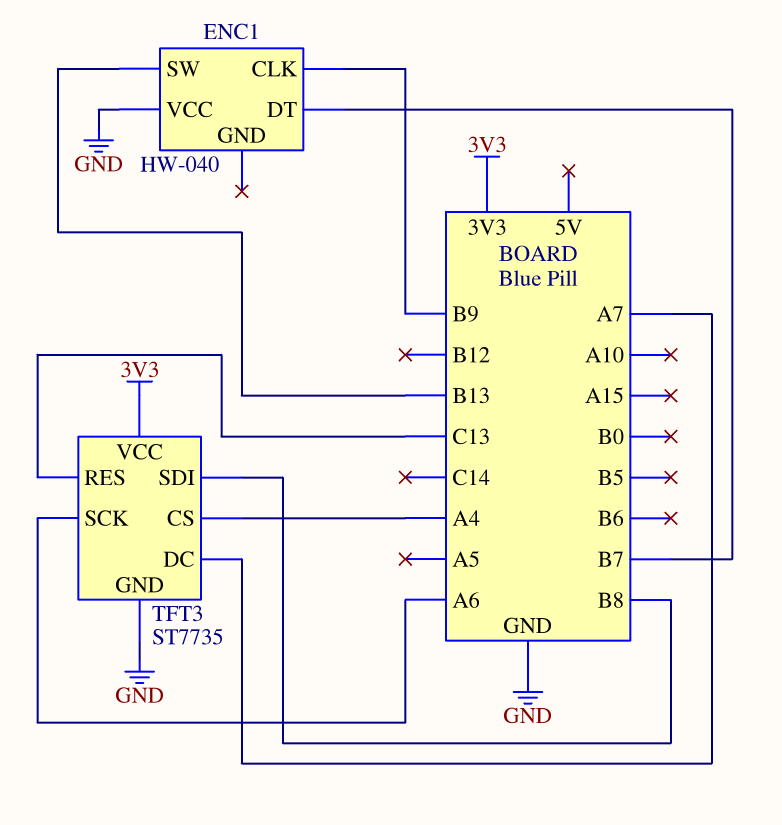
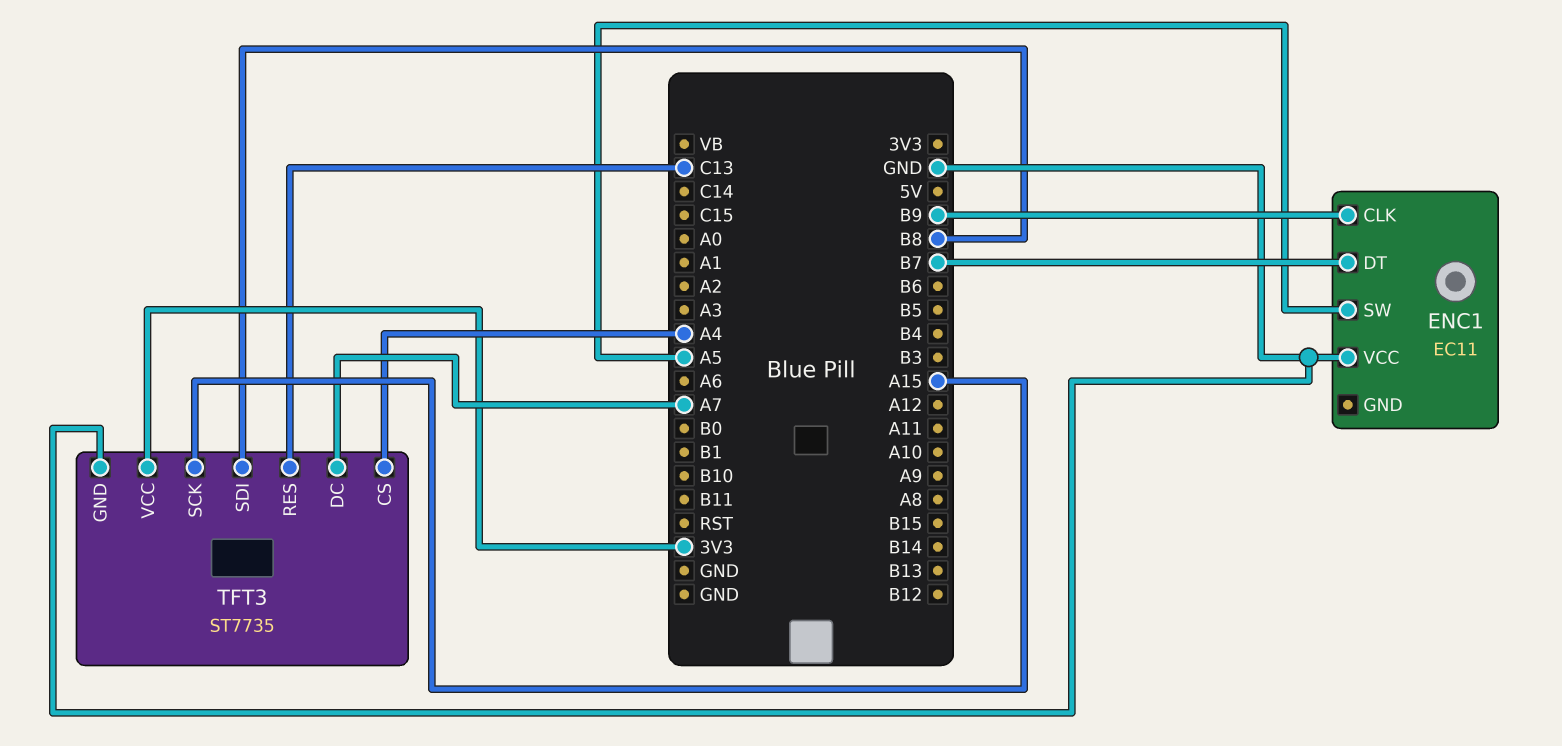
ENC1: HW-040 -> EC11
ENC1 pin SW: B13 -> A5
TFT3 pin SCK: A6 -> A15

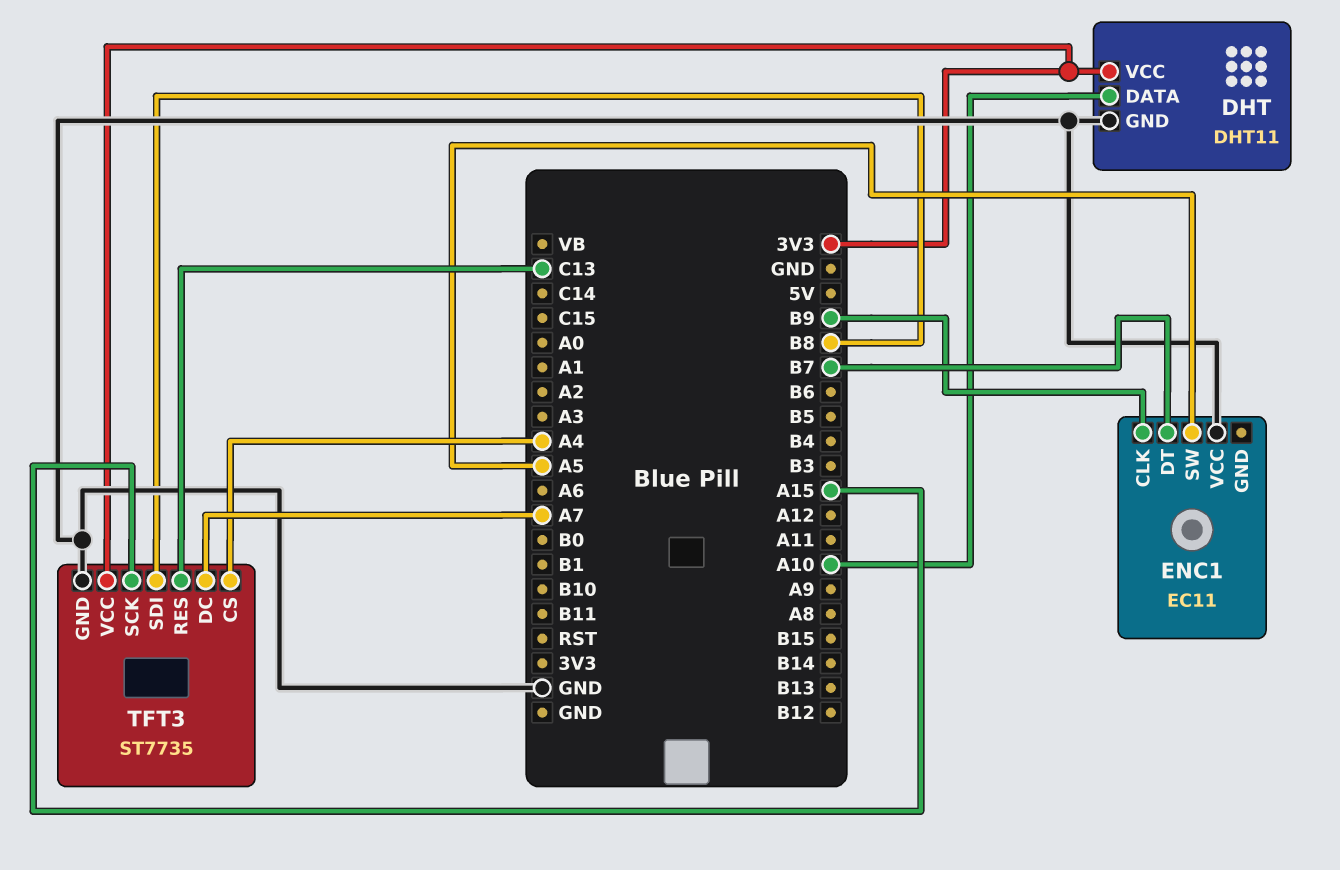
DHT: none -> DHT11
DHT pin DATA: none -> A10
DHT pin GND: none -> GND
DHT pin VCC: none -> 3V3

